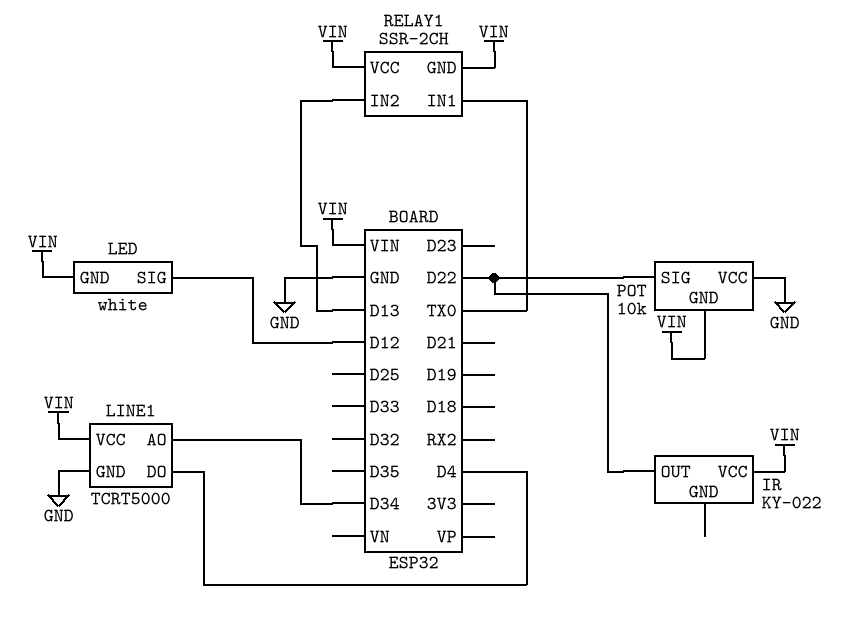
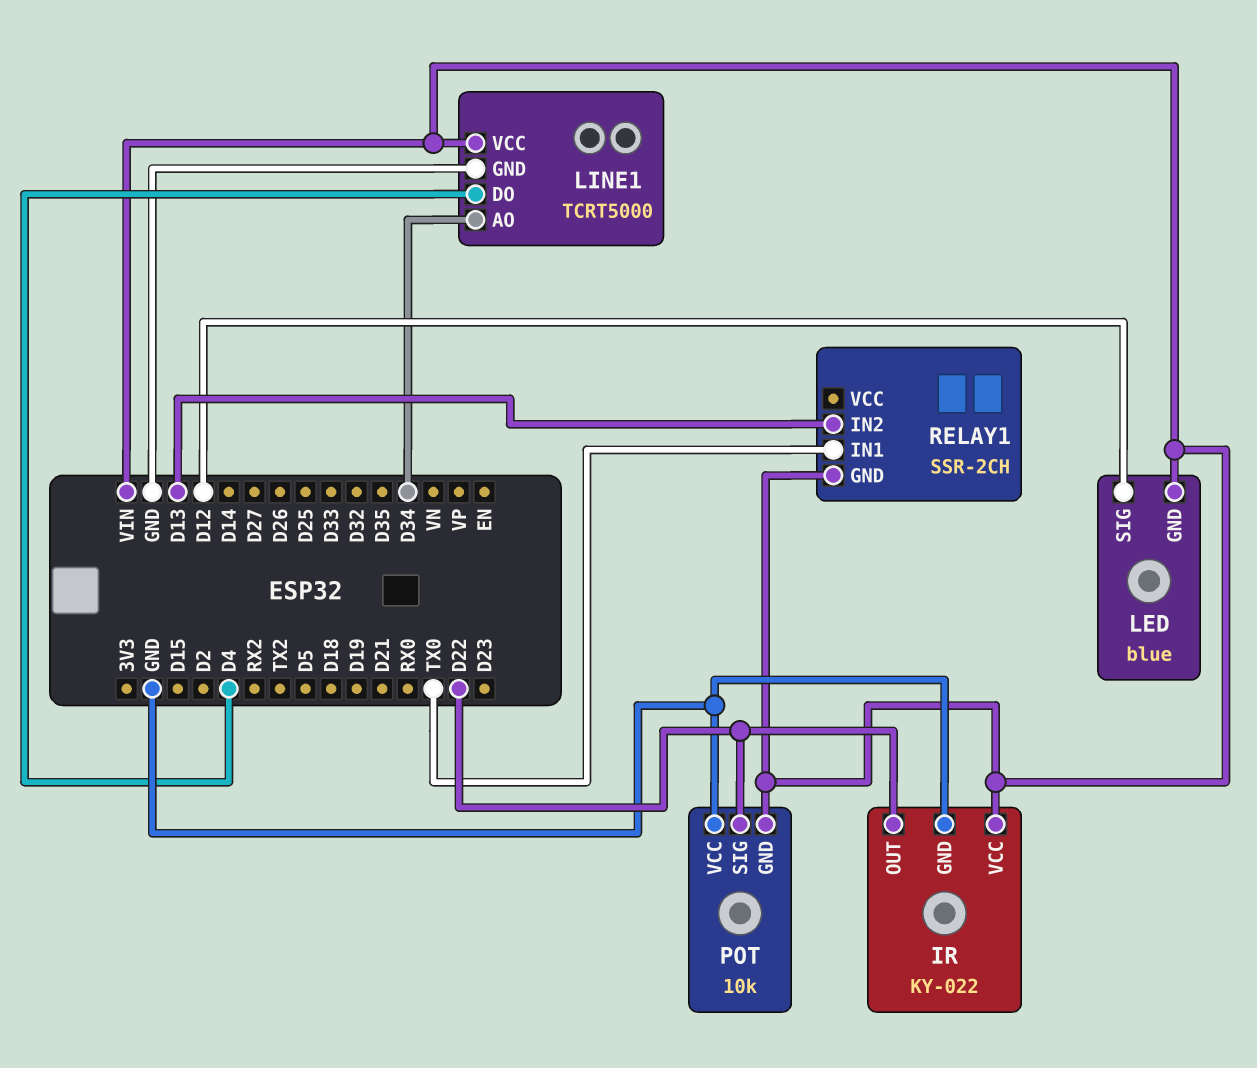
IR pin GND: none -> GND
LED: white -> blue
RELAY1 pin VCC: VIN -> none

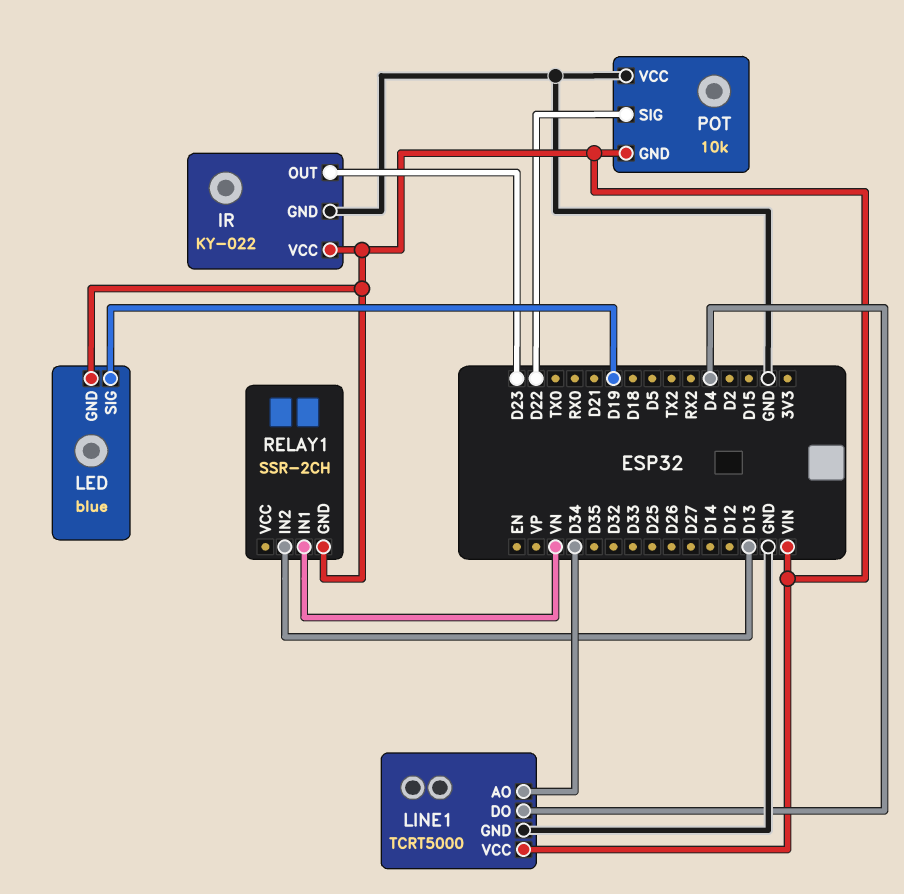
IR pin OUT: D22 -> D23
LED pin SIG: D12 -> D19
RELAY1 pin IN1: TX0 -> VN

